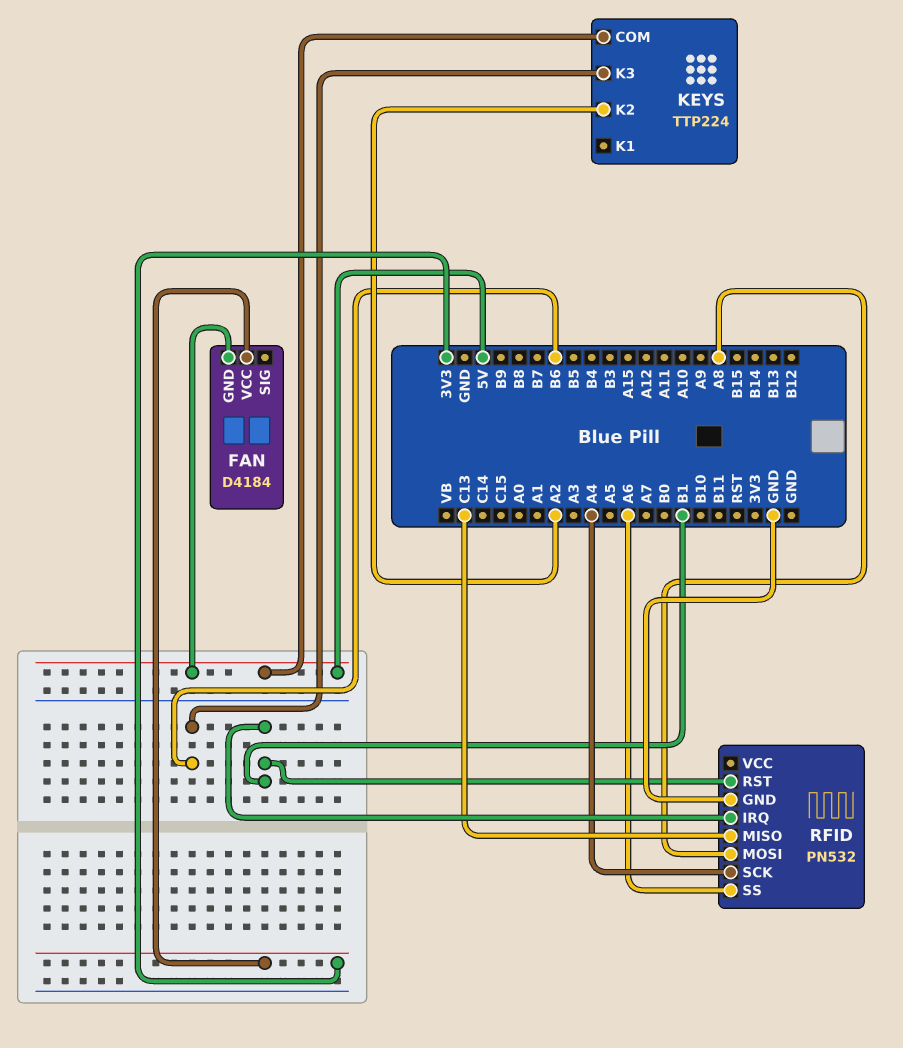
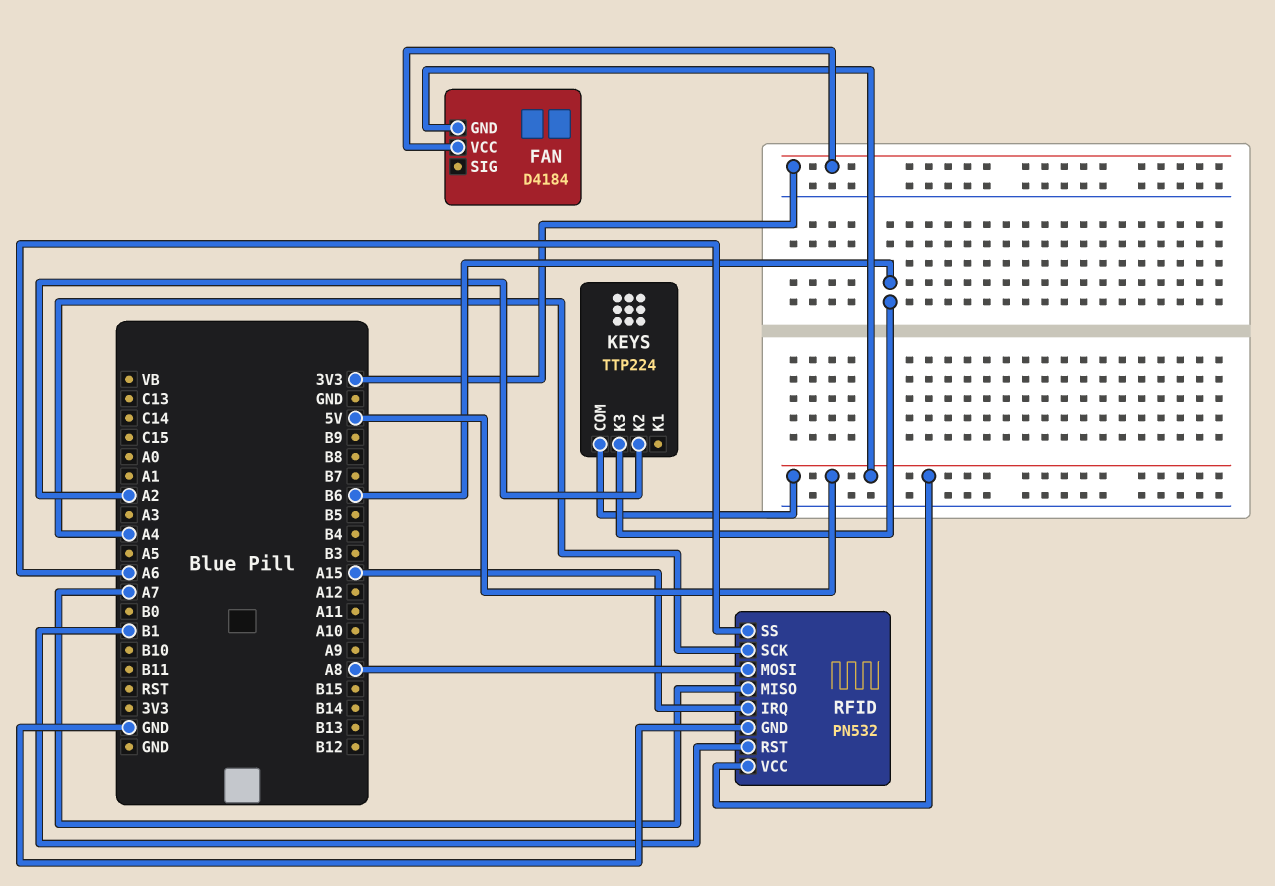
RFID pin IRQ: B1 -> A15
RFID pin MISO: C13 -> A7
RFID pin VCC: none -> 5V

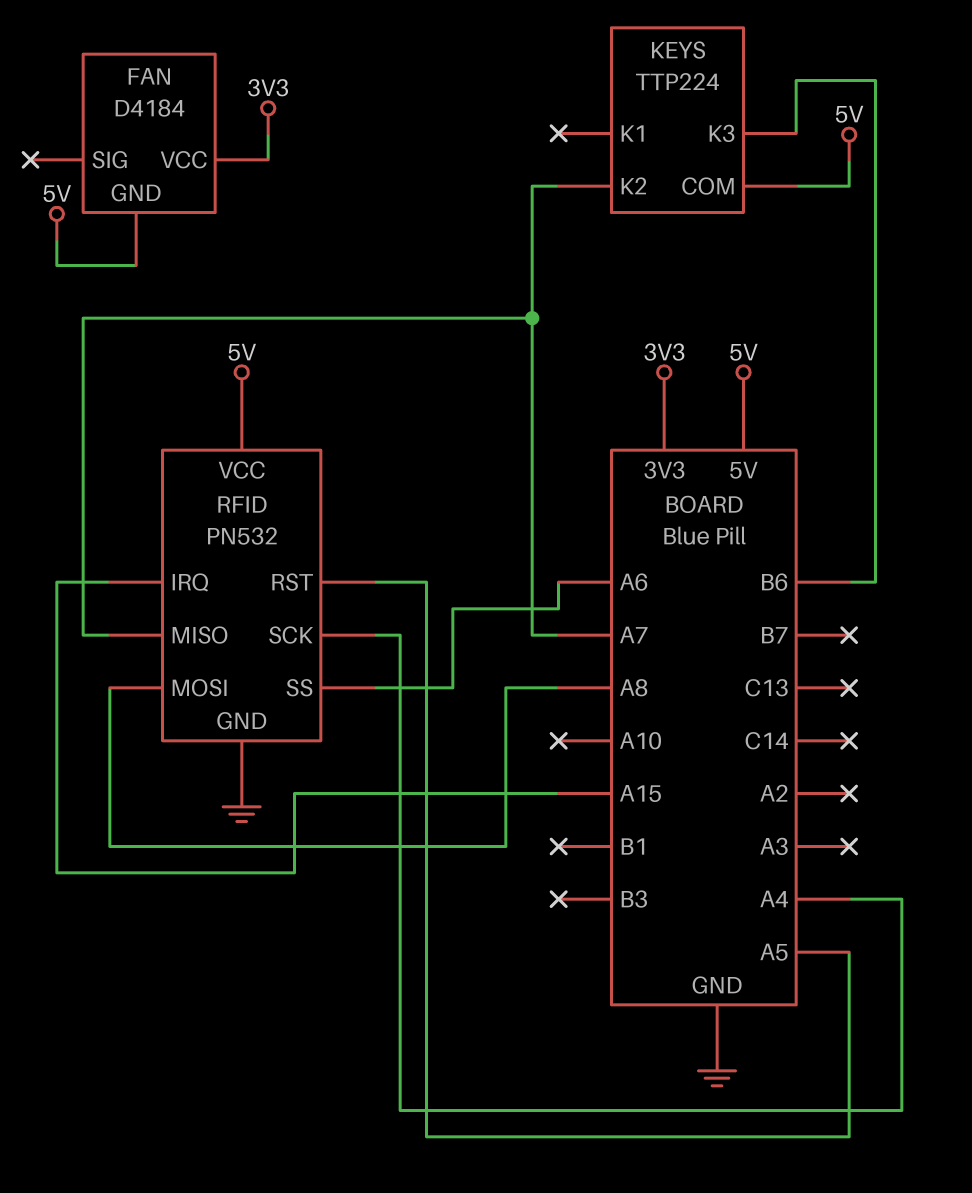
KEYS pin K2: A2 -> A7
RFID pin RST: B1 -> A5

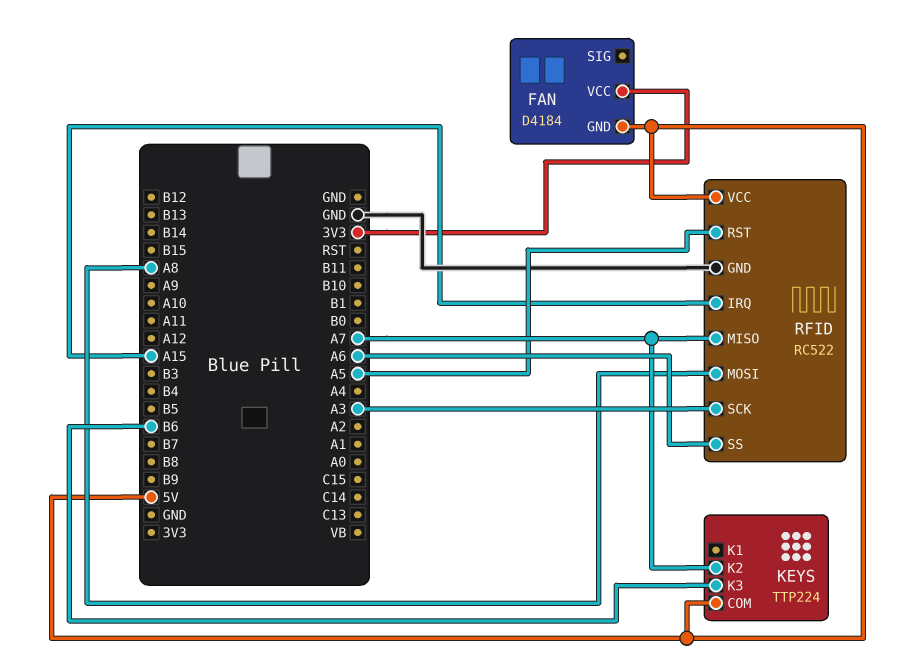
RFID: PN532 -> RC522
RFID pin SCK: A4 -> A3

